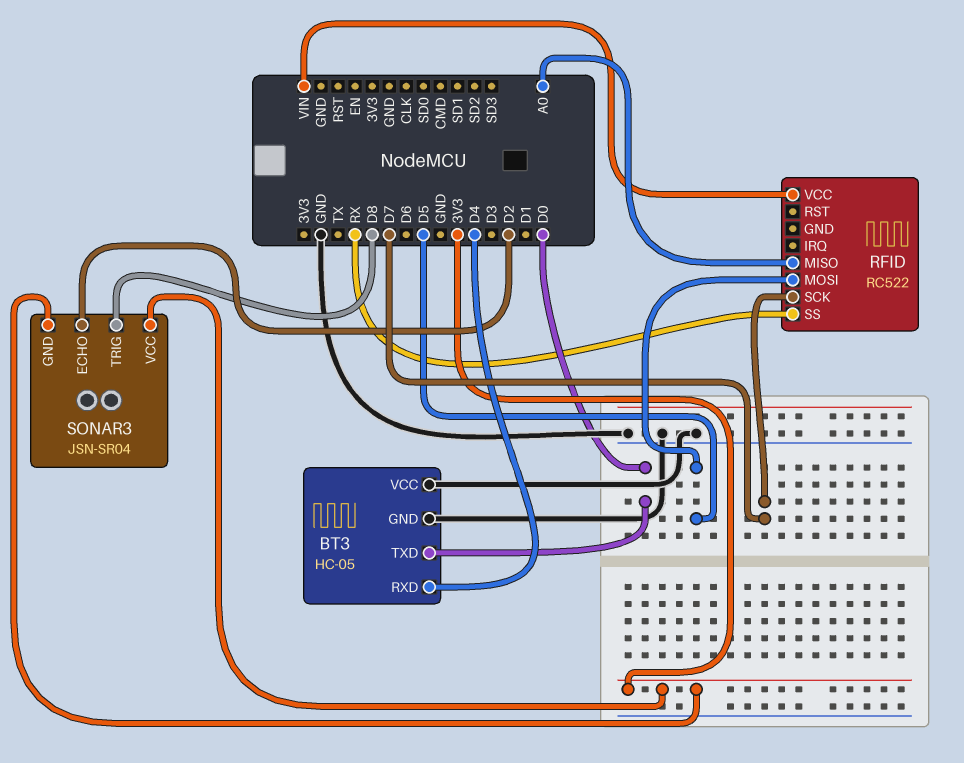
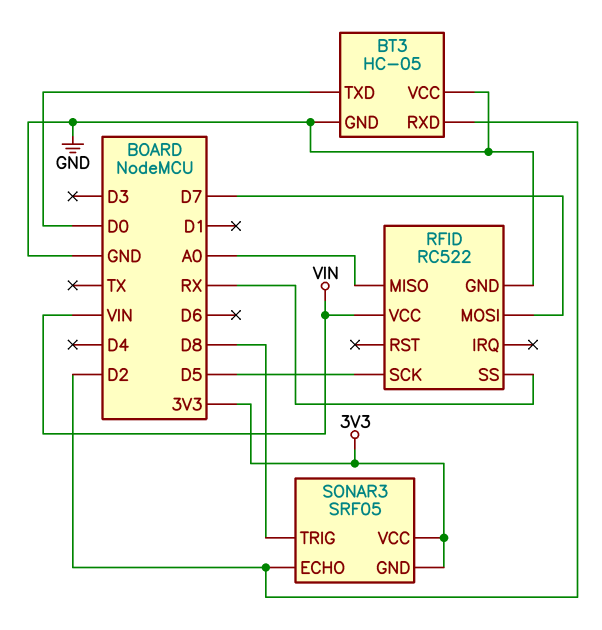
BT3 pin RXD: D4 -> D2
RFID pin GND: none -> GND
RFID pin MOSI: D5 -> D7
RFID pin SCK: D7 -> D5
SONAR3: JSN-SR04 -> SRF05

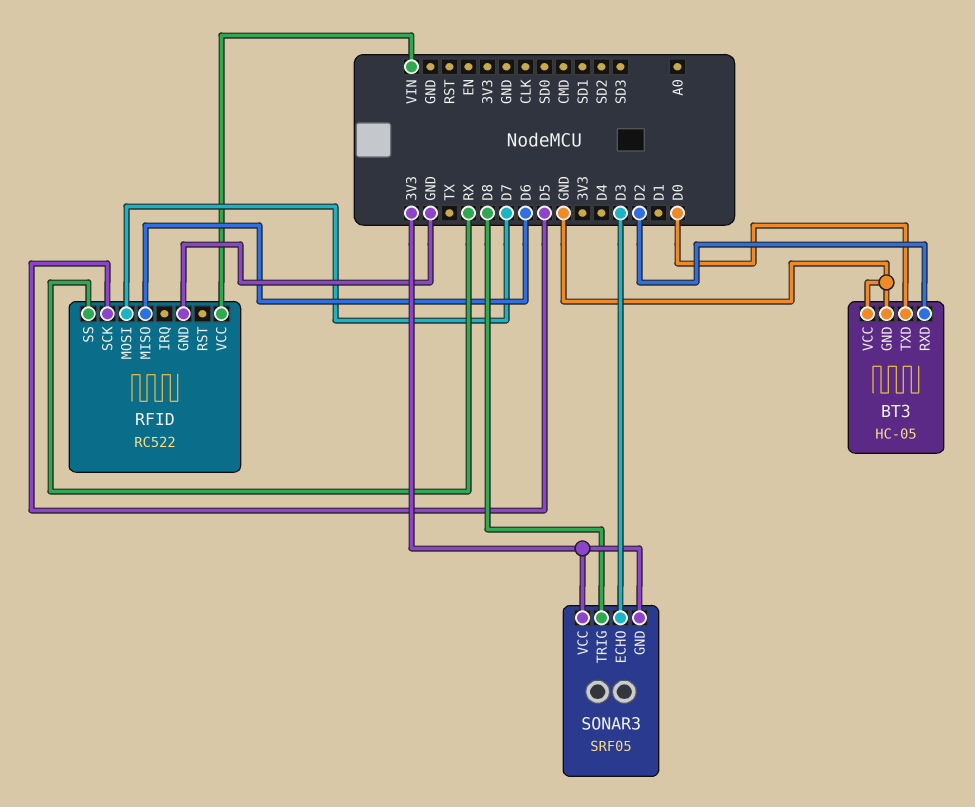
RFID pin MISO: A0 -> D6
SONAR3 pin ECHO: D2 -> D3

